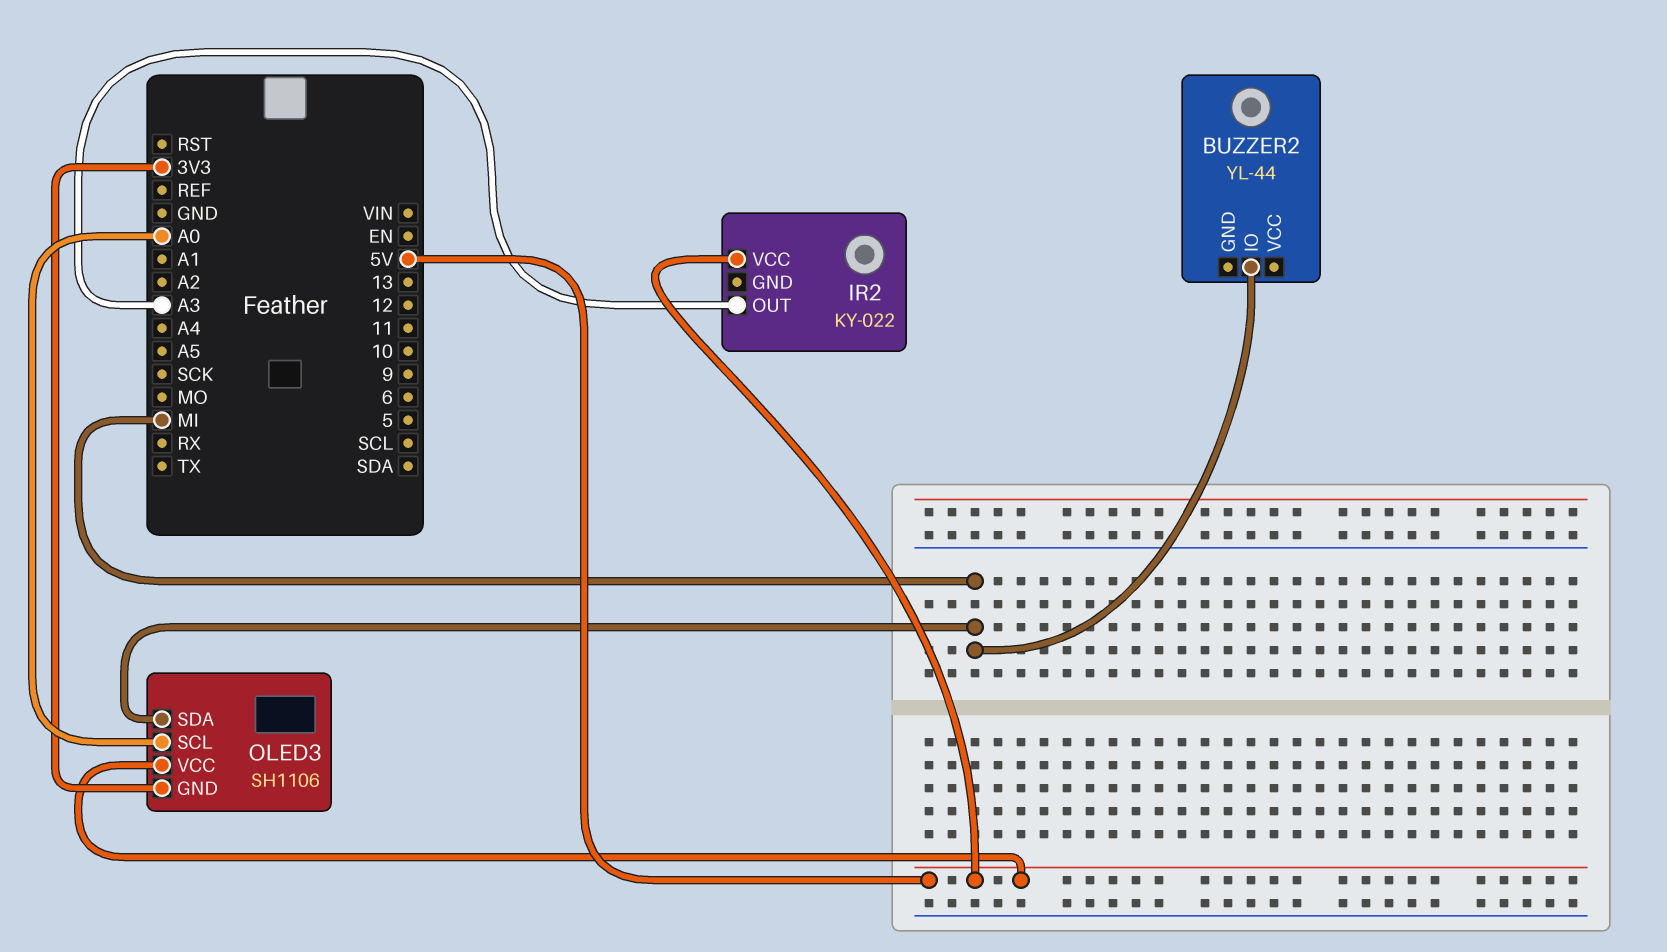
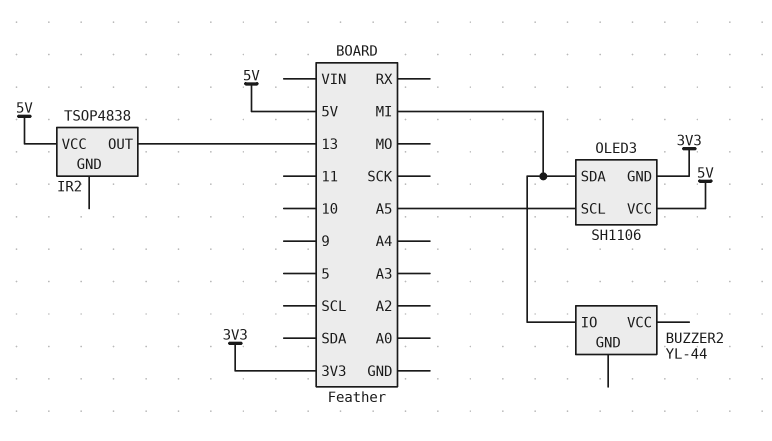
IR2: KY-022 -> TSOP4838
IR2 pin OUT: A3 -> 13
OLED3 pin SCL: A0 -> A5

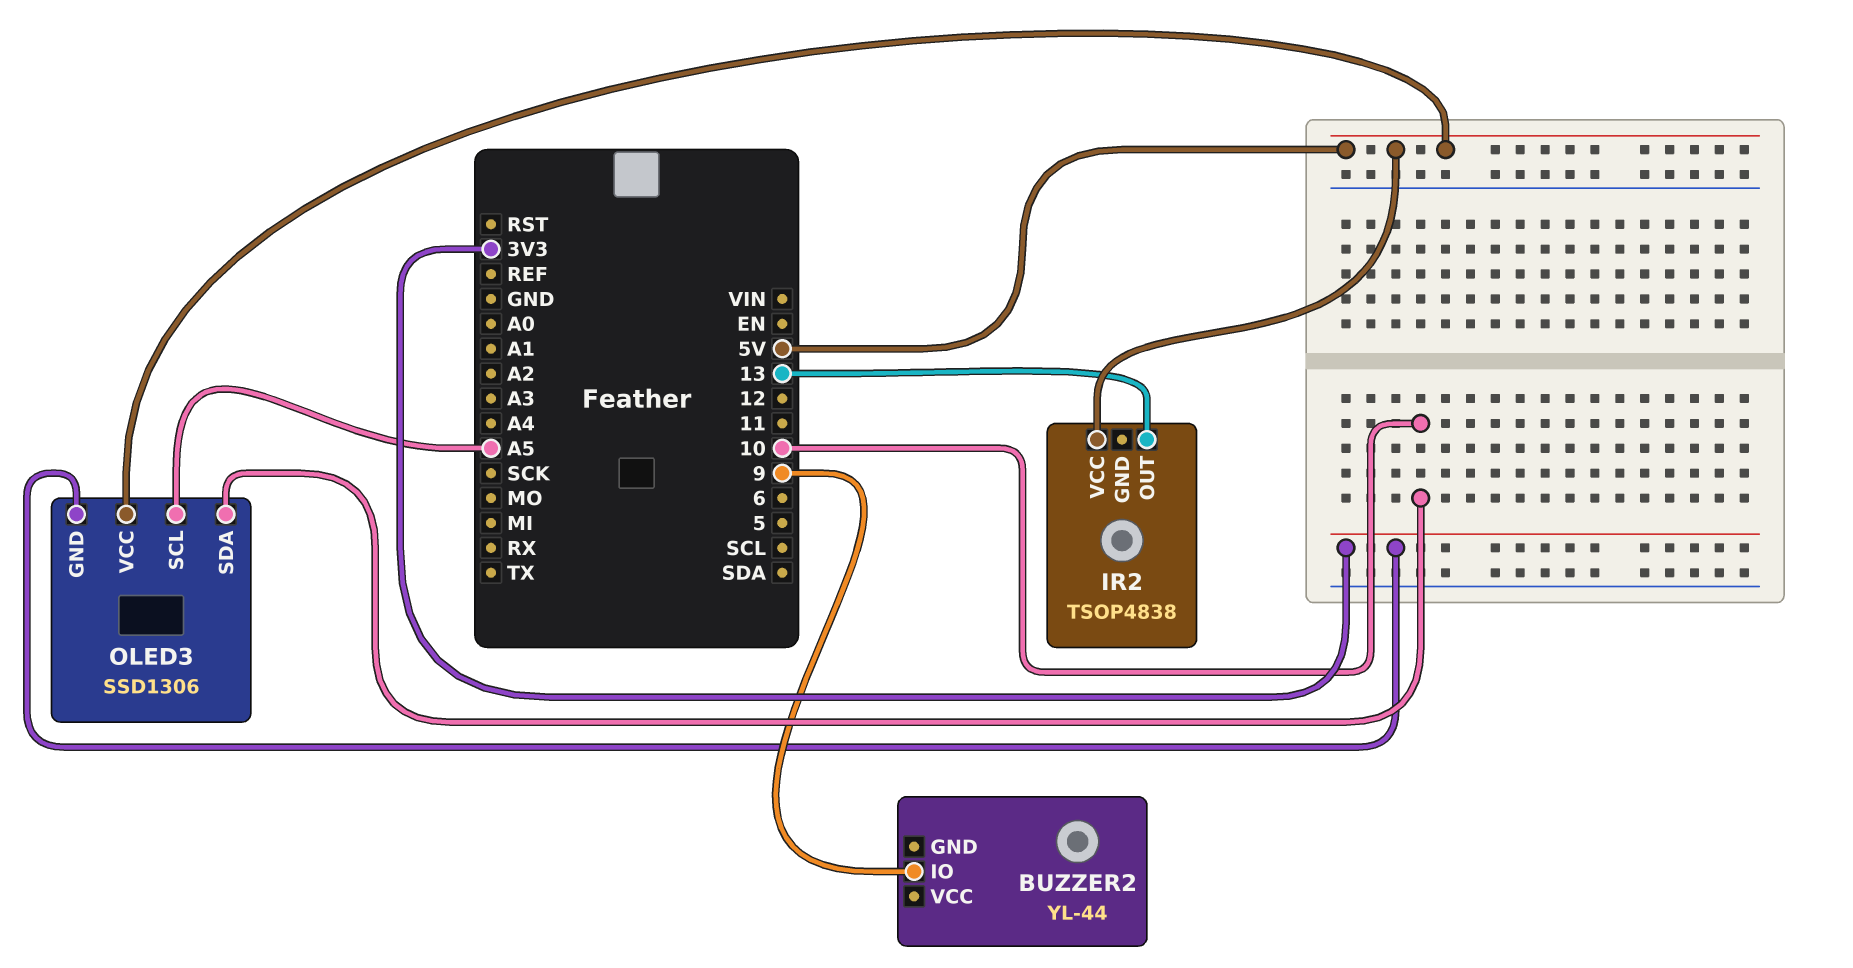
BUZZER2 pin IO: MI -> 9
OLED3: SH1106 -> SSD1306
OLED3 pin SDA: MI -> 10

